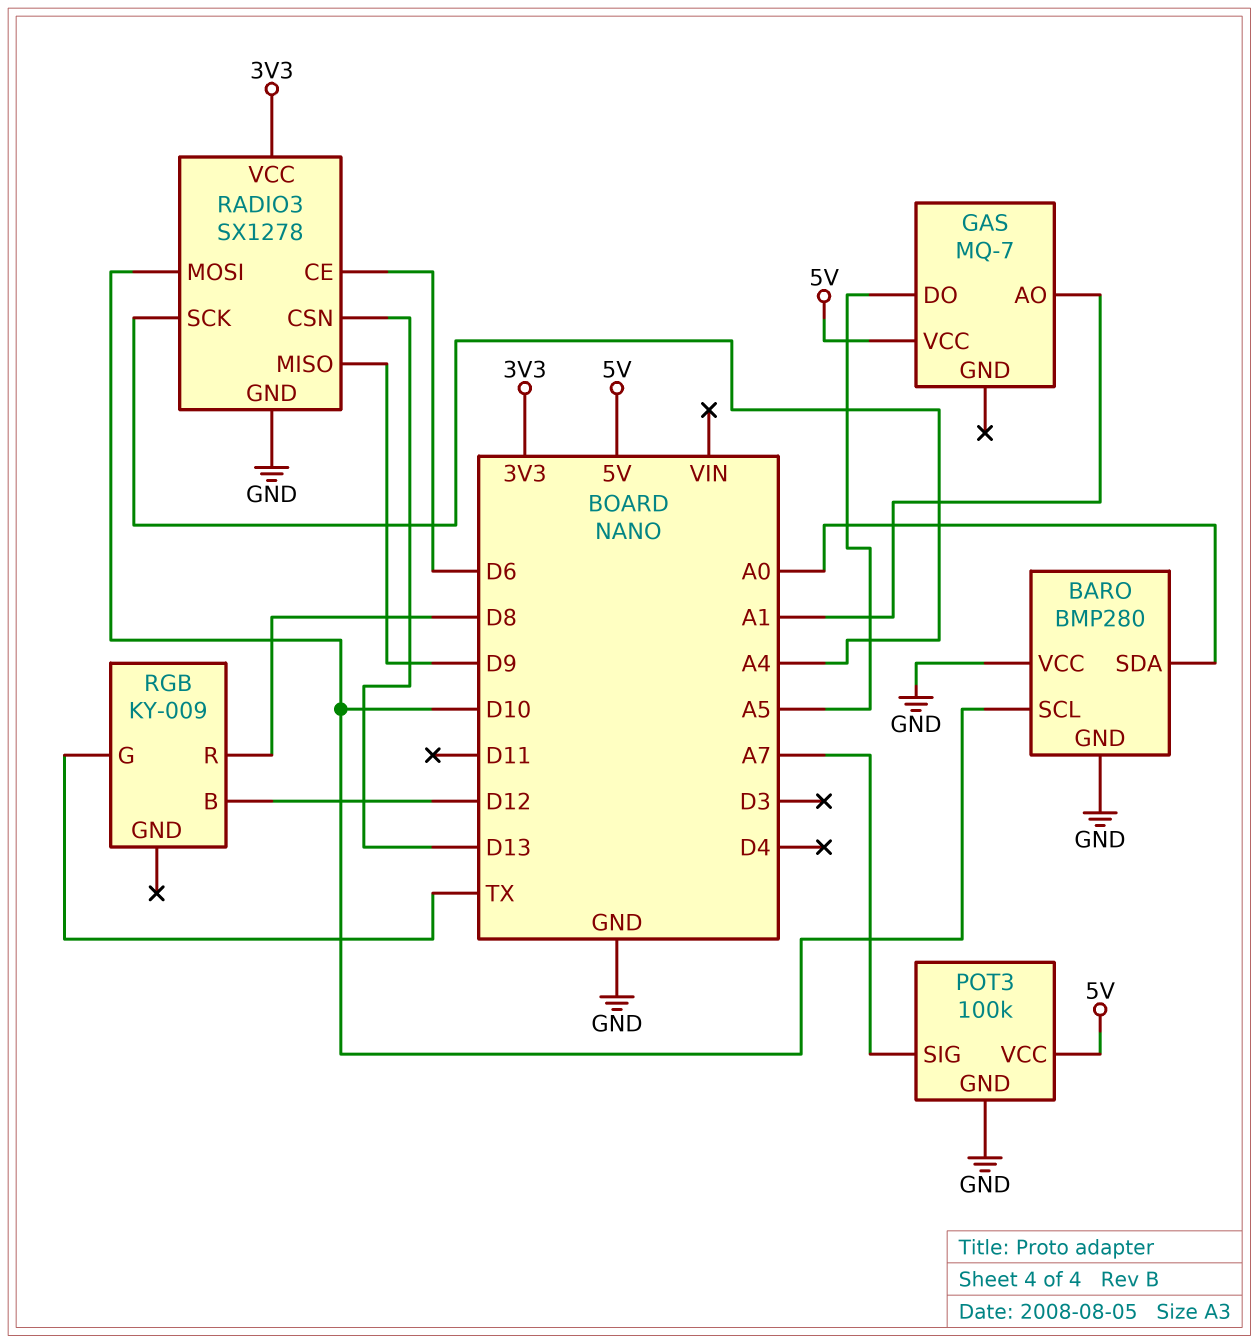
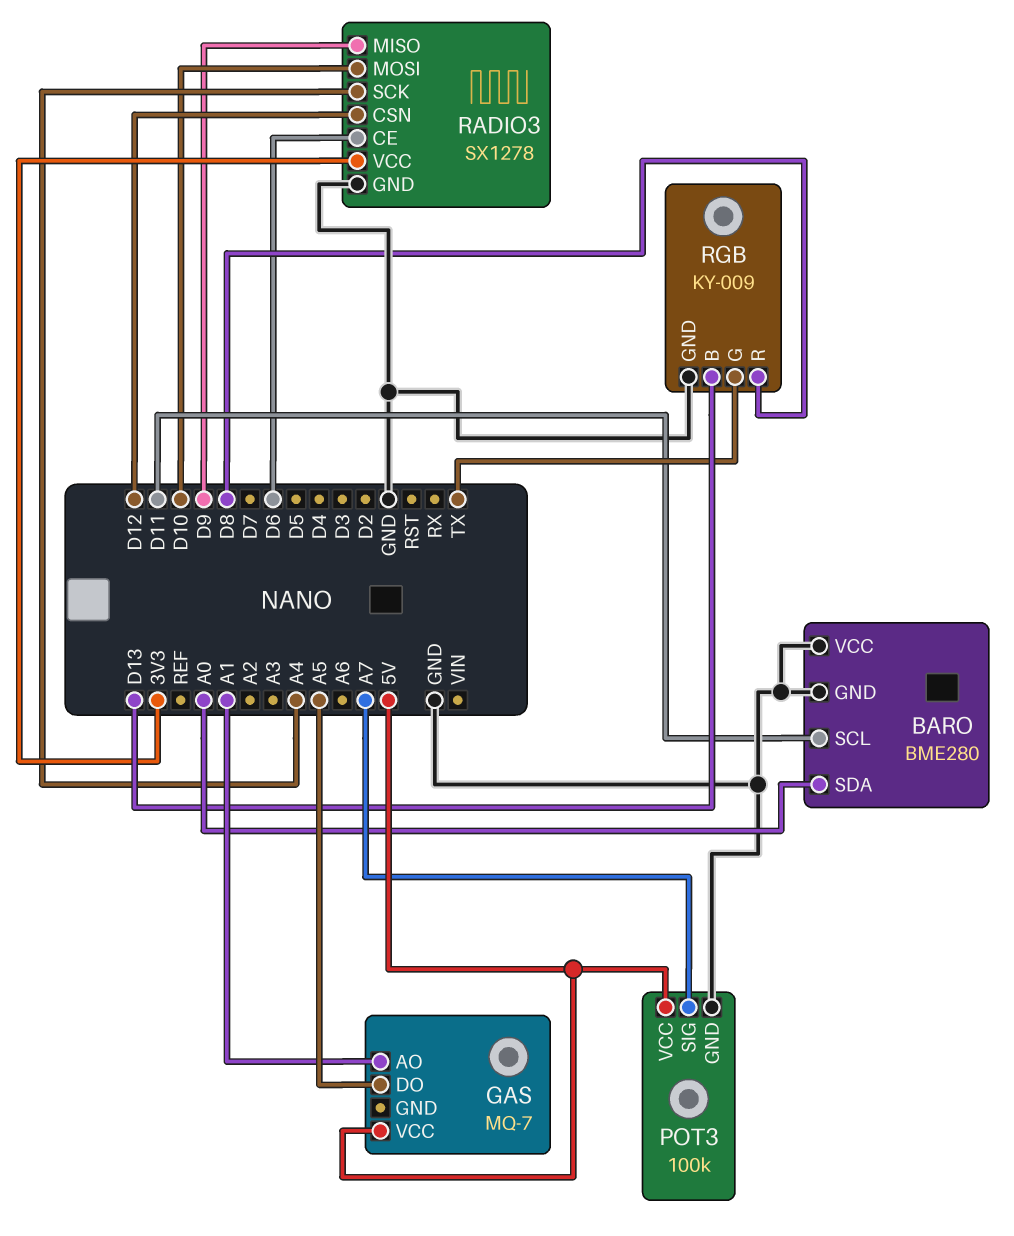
BARO: BMP280 -> BME280
BARO pin SCL: D10 -> D11
RADIO3 pin CSN: D13 -> D12
RGB pin B: D12 -> D13
RGB pin GND: none -> GND

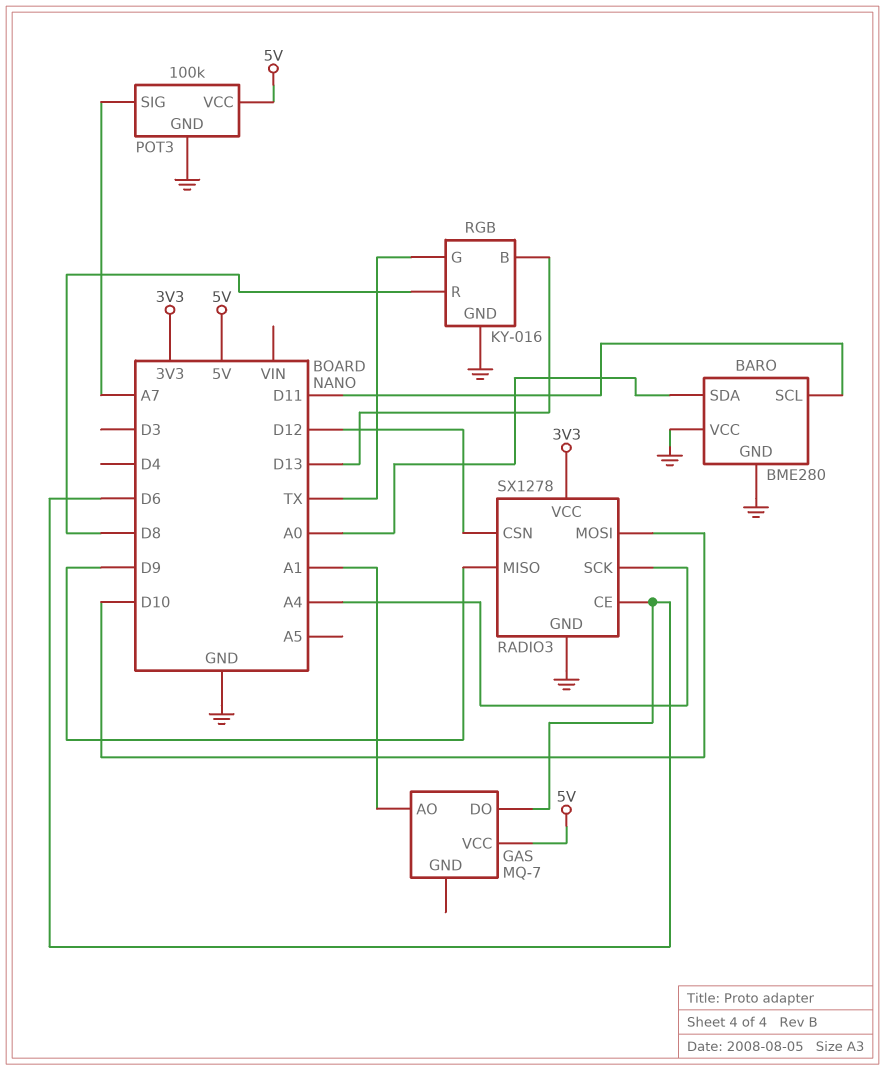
GAS pin DO: A5 -> D6
RGB: KY-009 -> KY-016

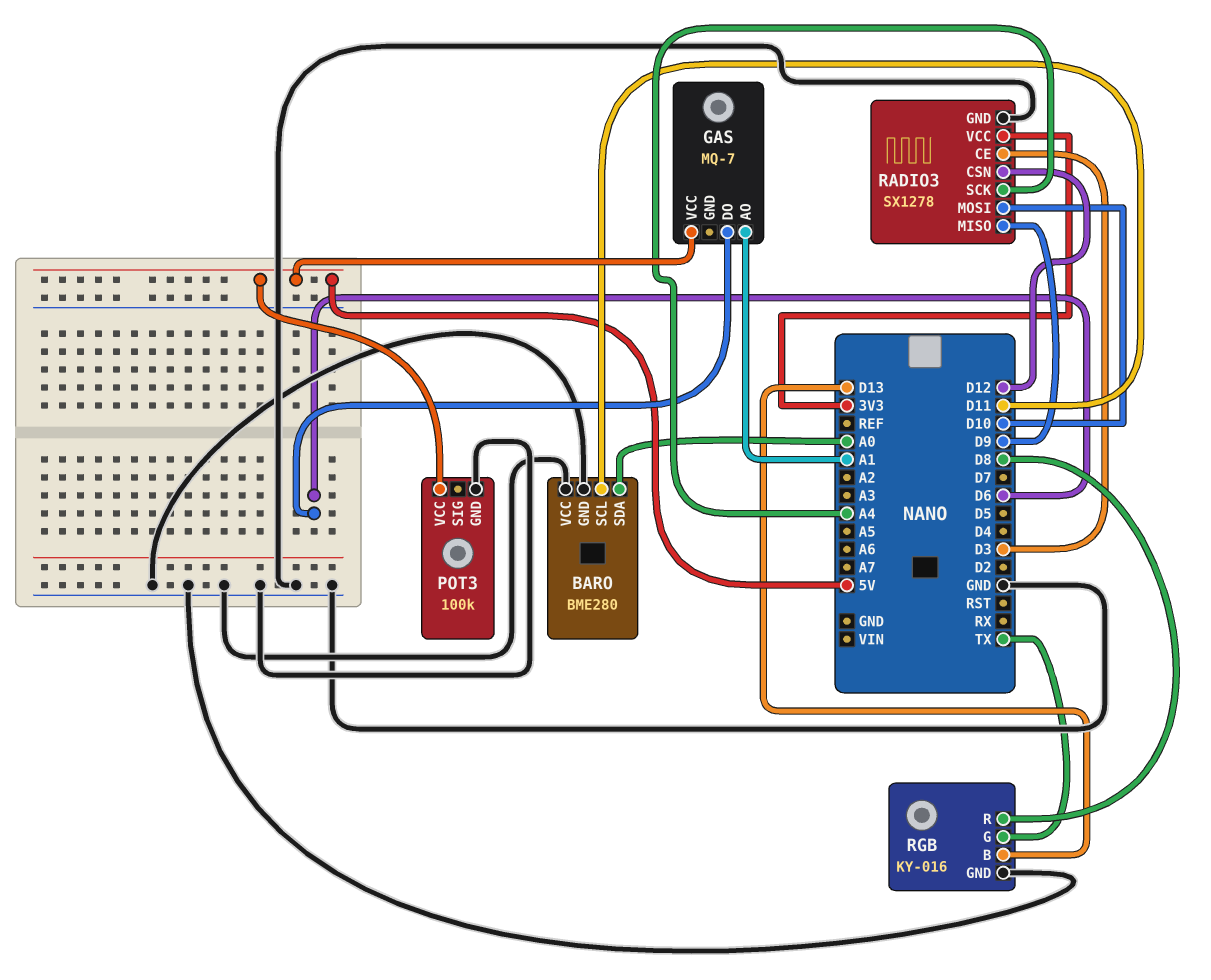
POT3 pin SIG: A7 -> none
RADIO3 pin CE: D6 -> D3

